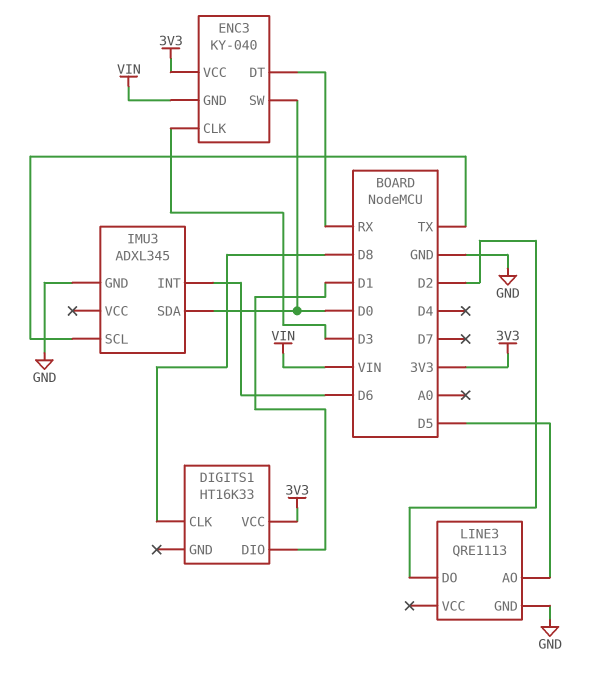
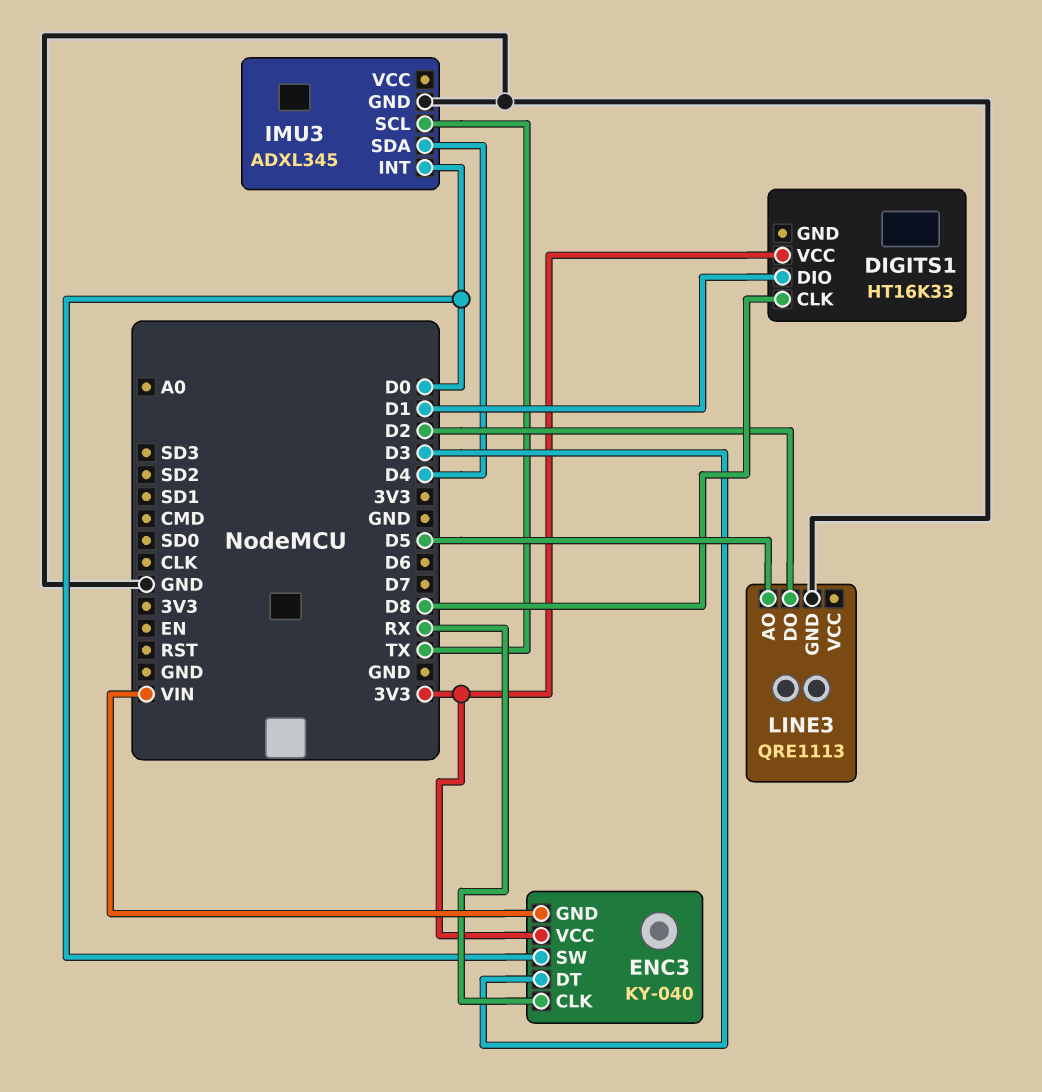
ENC3 pin CLK: D3 -> RX
ENC3 pin DT: RX -> D3
IMU3 pin INT: D6 -> D0
IMU3 pin SDA: D0 -> D4

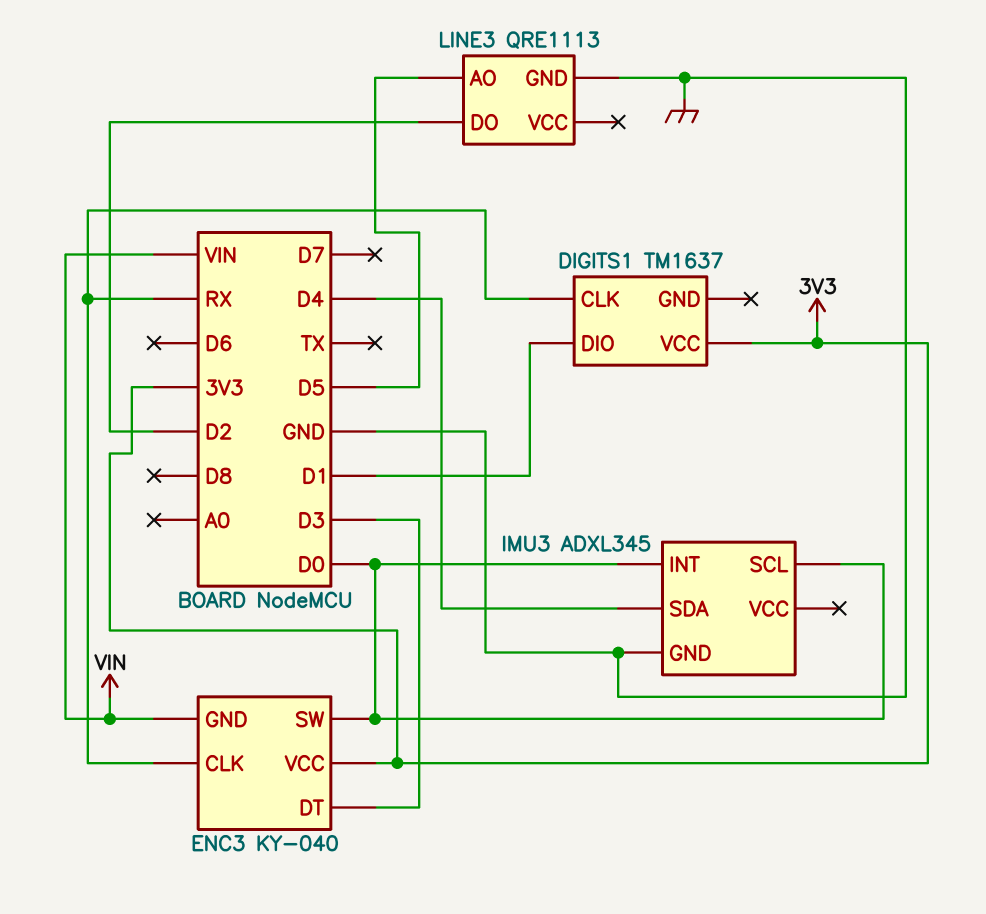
DIGITS1: HT16K33 -> TM1637
DIGITS1 pin CLK: D8 -> RX
IMU3 pin SCL: TX -> D0

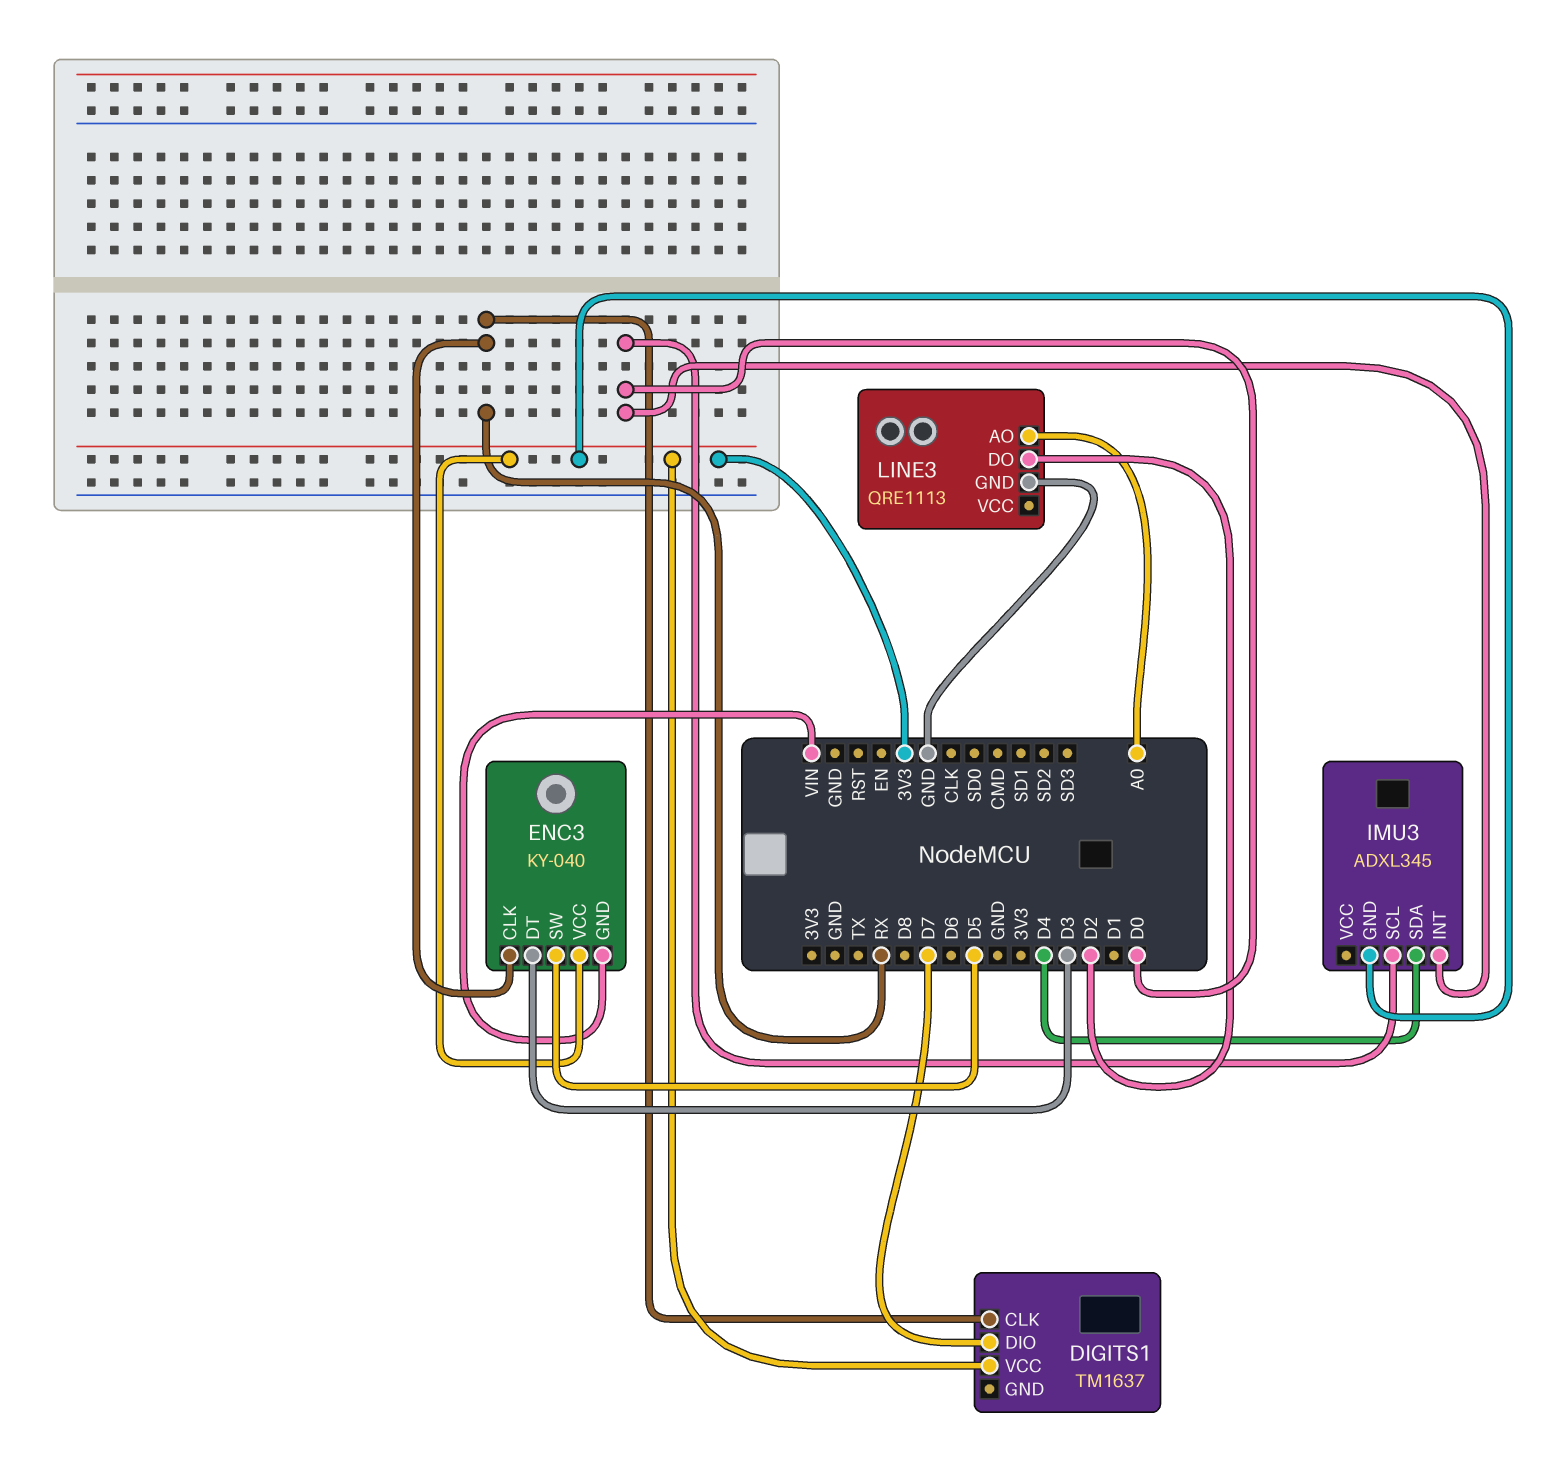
DIGITS1 pin DIO: D1 -> D7
ENC3 pin SW: D0 -> D5
IMU3 pin GND: GND -> 3V3
LINE3 pin AO: D5 -> A0

